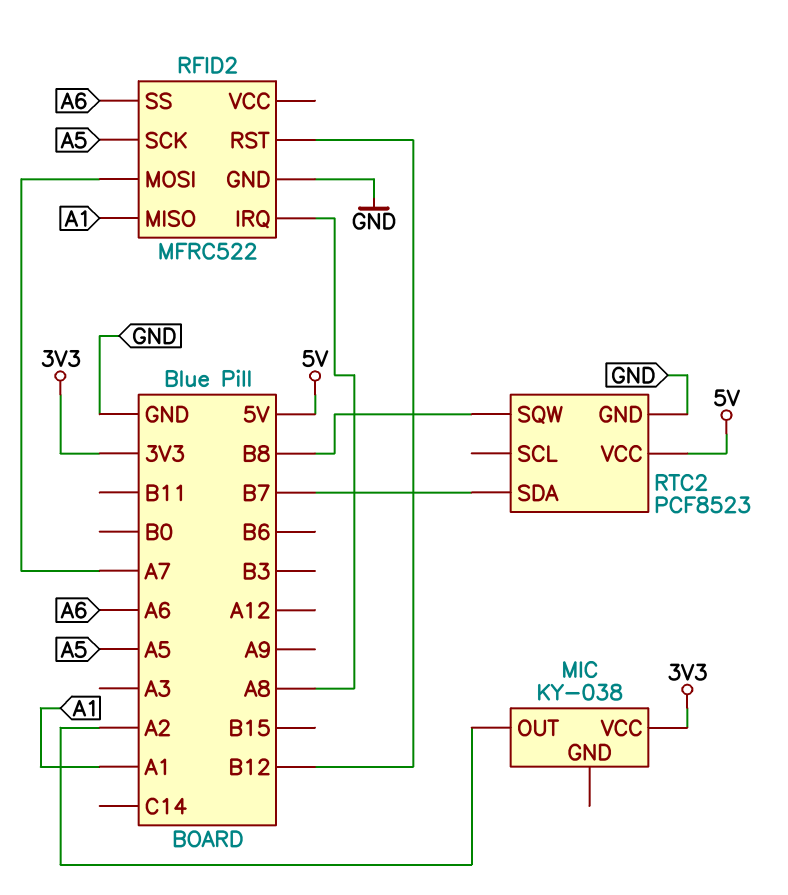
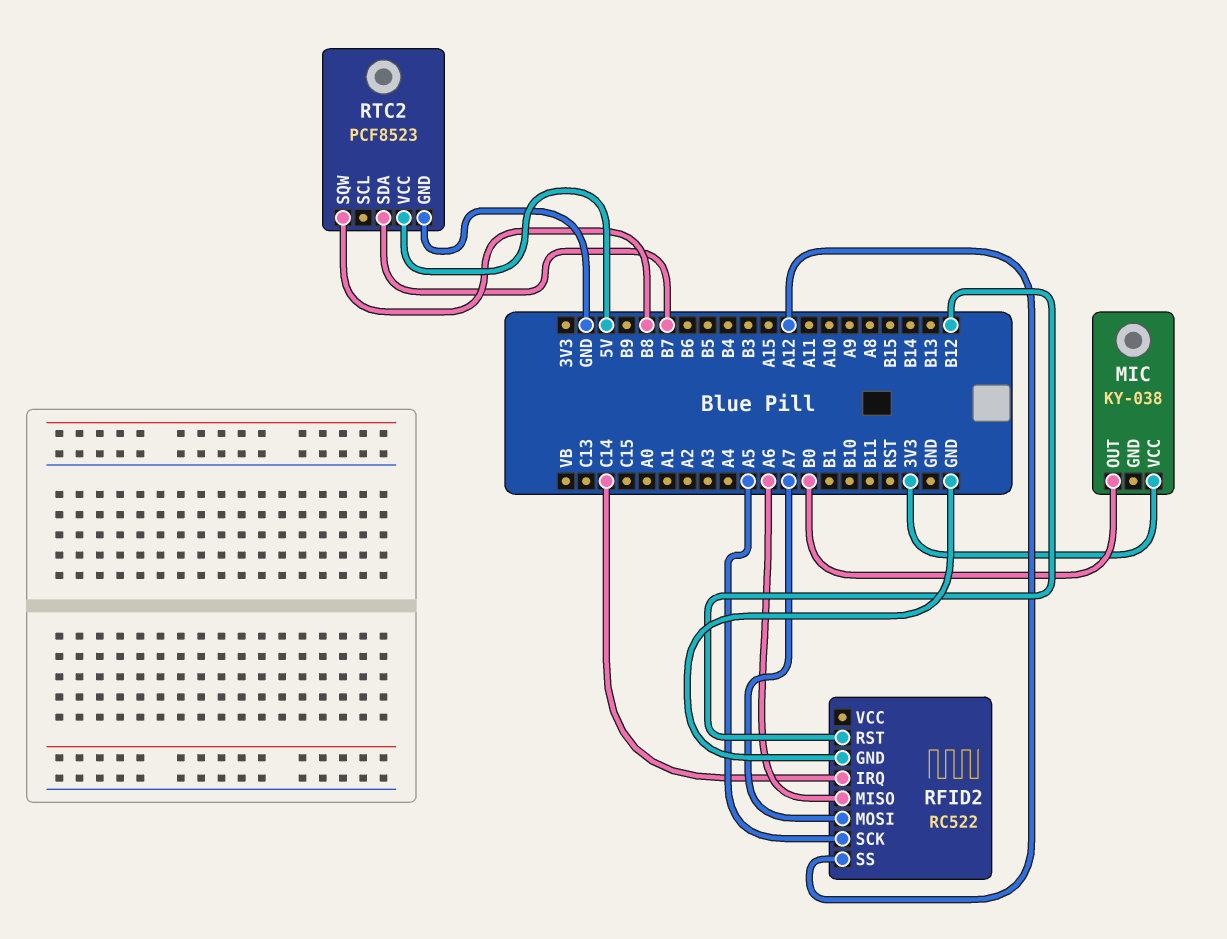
MIC pin OUT: A2 -> B0
RFID2: MFRC522 -> RC522
RFID2 pin IRQ: A8 -> C14
RFID2 pin MISO: A1 -> A6
RFID2 pin SS: A6 -> A12

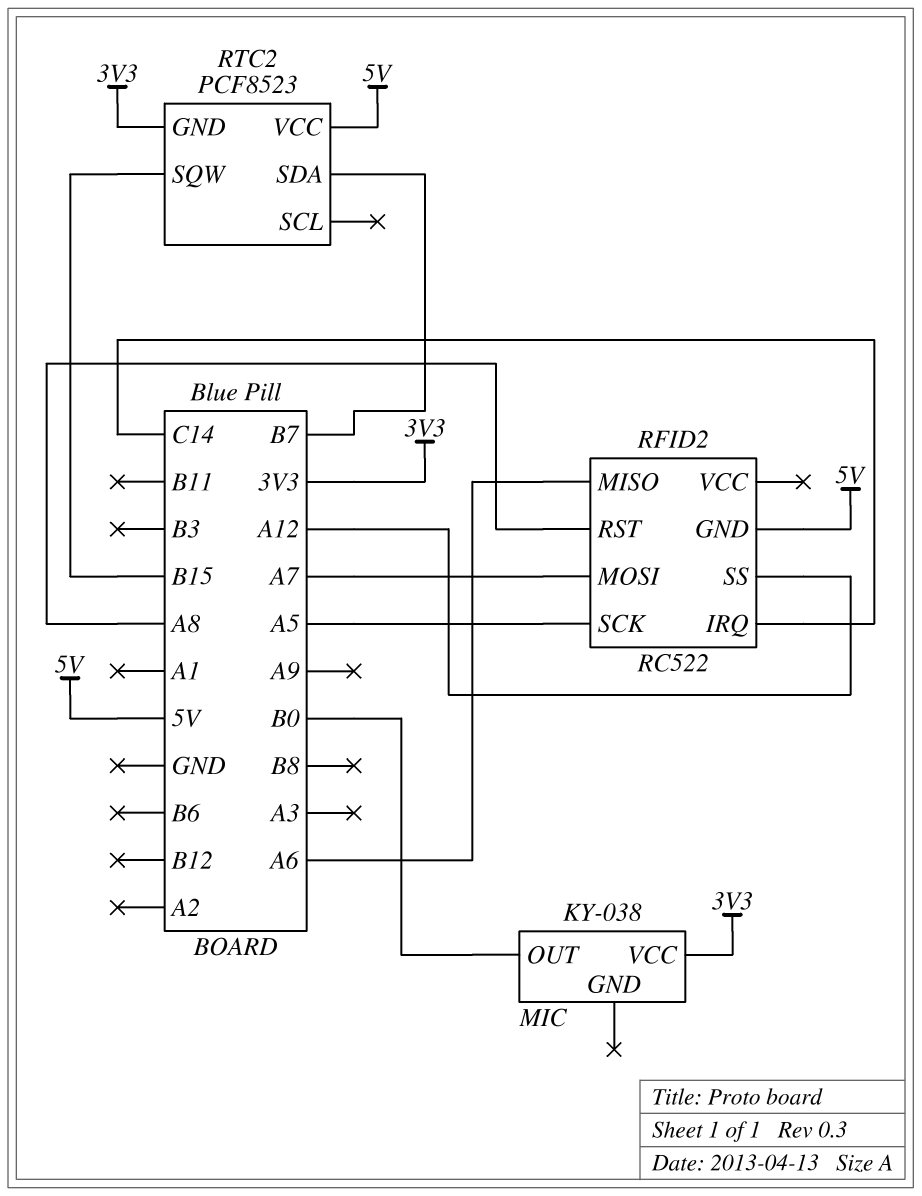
RFID2 pin GND: GND -> 5V
RFID2 pin RST: B12 -> A8
RTC2 pin GND: GND -> 3V3
RTC2 pin SQW: B8 -> B15

